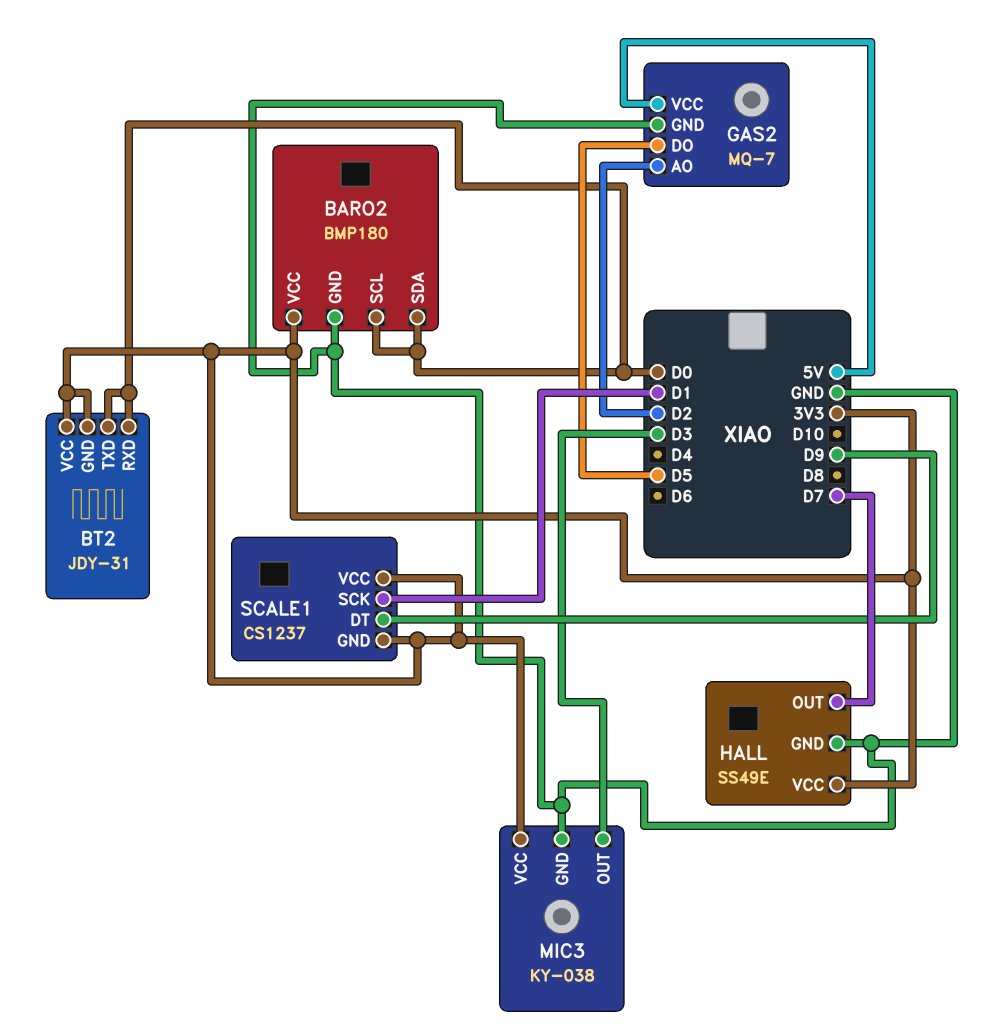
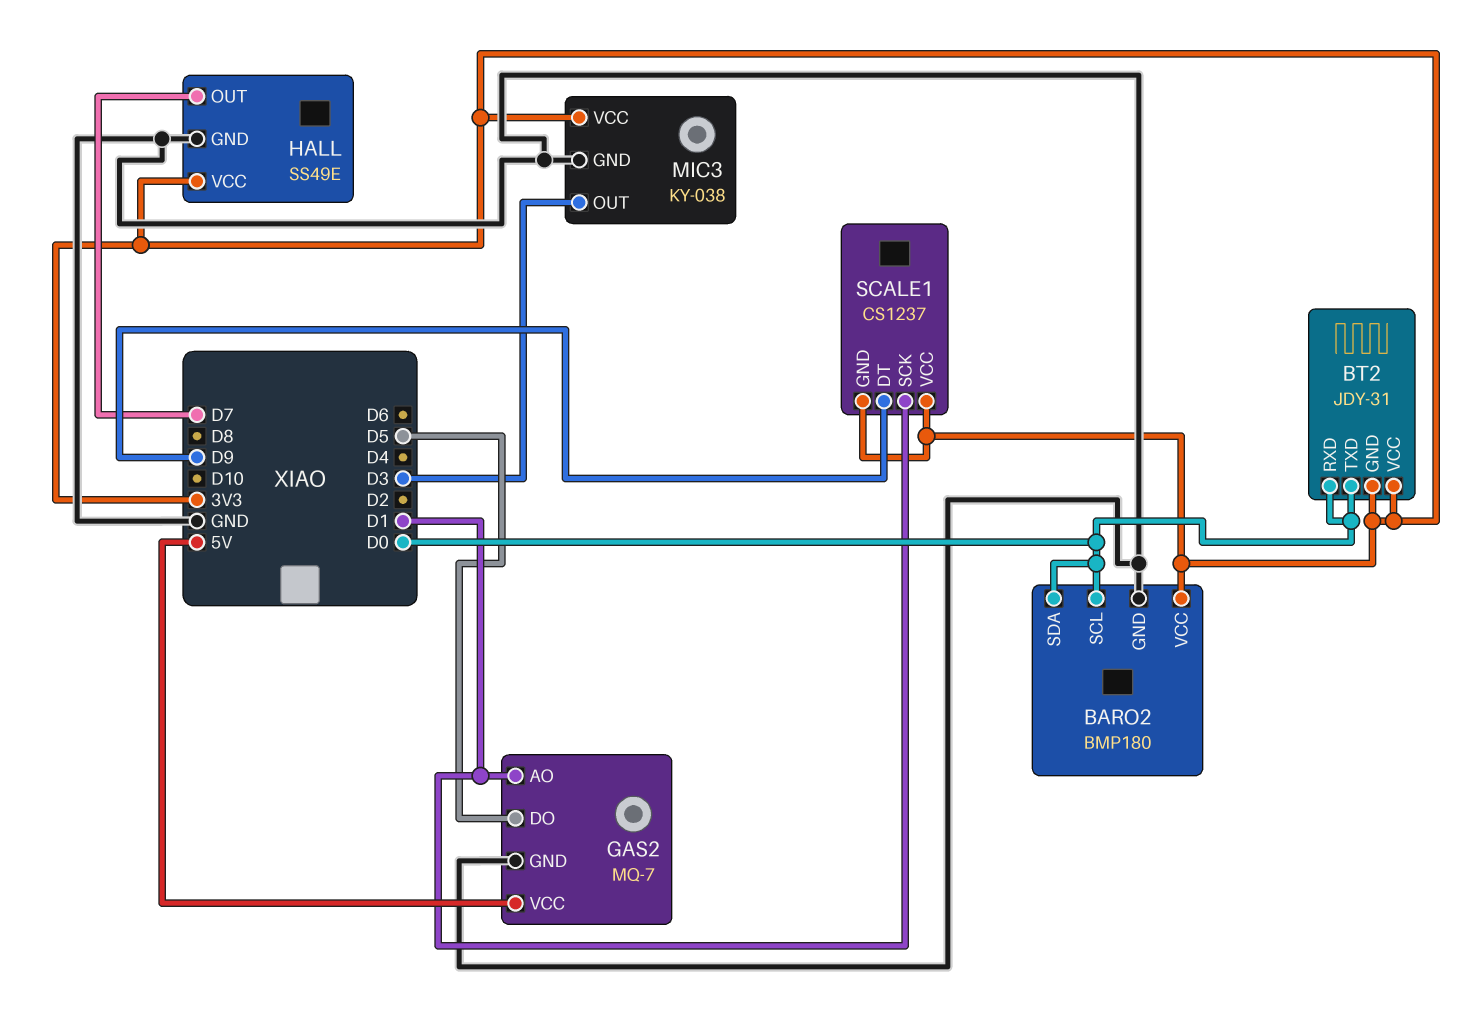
GAS2 pin AO: D2 -> D1

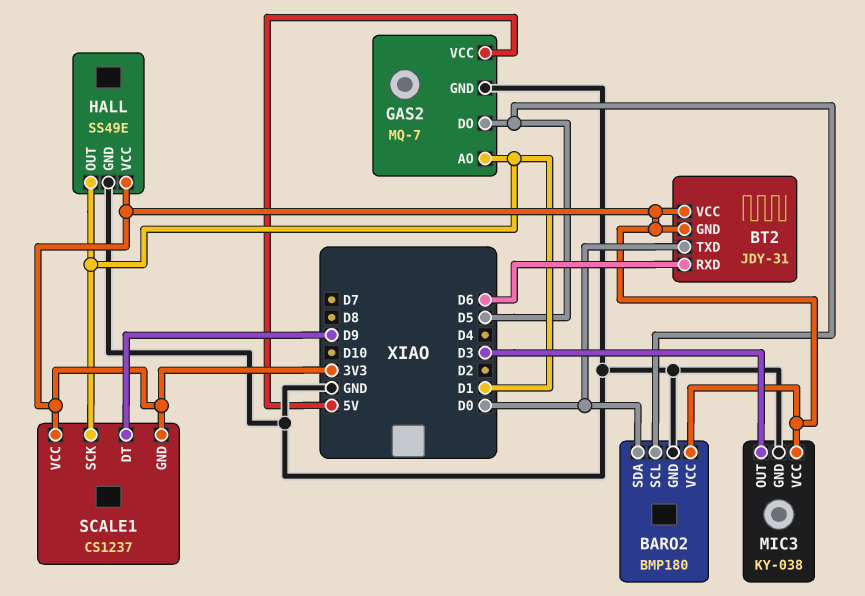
BARO2 pin SCL: D0 -> D5
BT2 pin RXD: D0 -> D6
HALL pin OUT: D7 -> D1

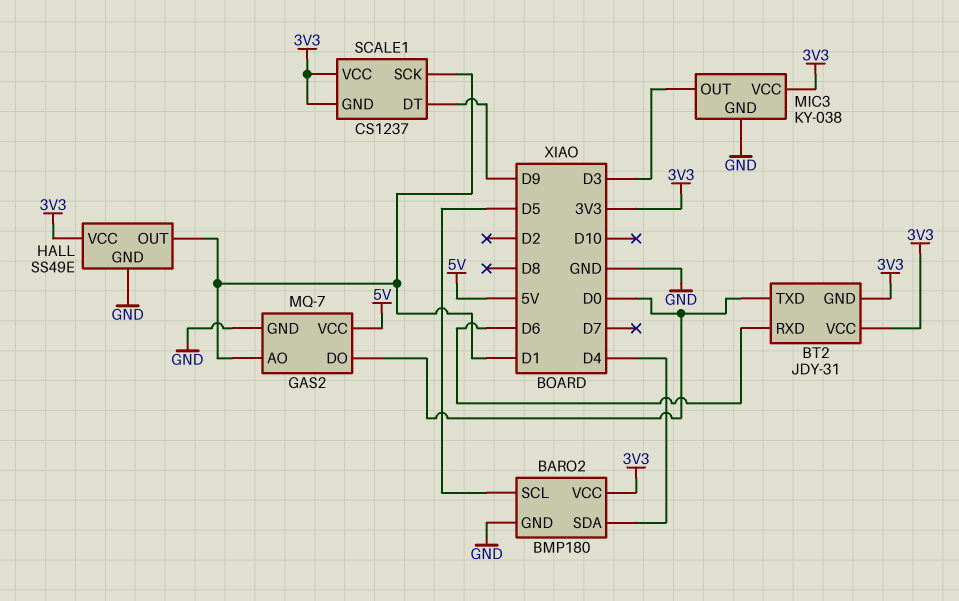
BARO2 pin SDA: D0 -> D4
GAS2 pin DO: D5 -> D0

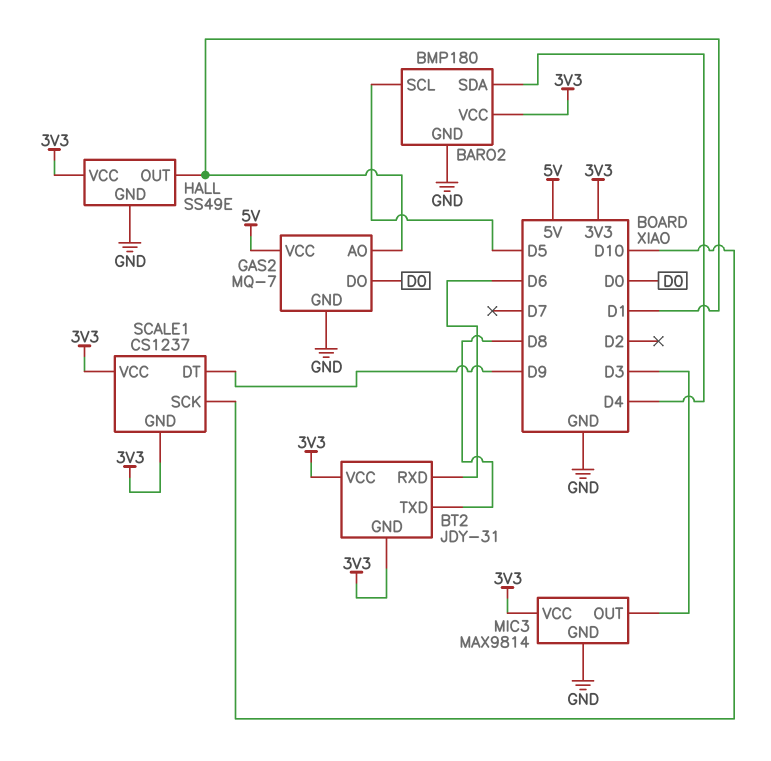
BT2 pin TXD: D0 -> D8
MIC3: KY-038 -> MAX9814
SCALE1 pin SCK: D1 -> D10

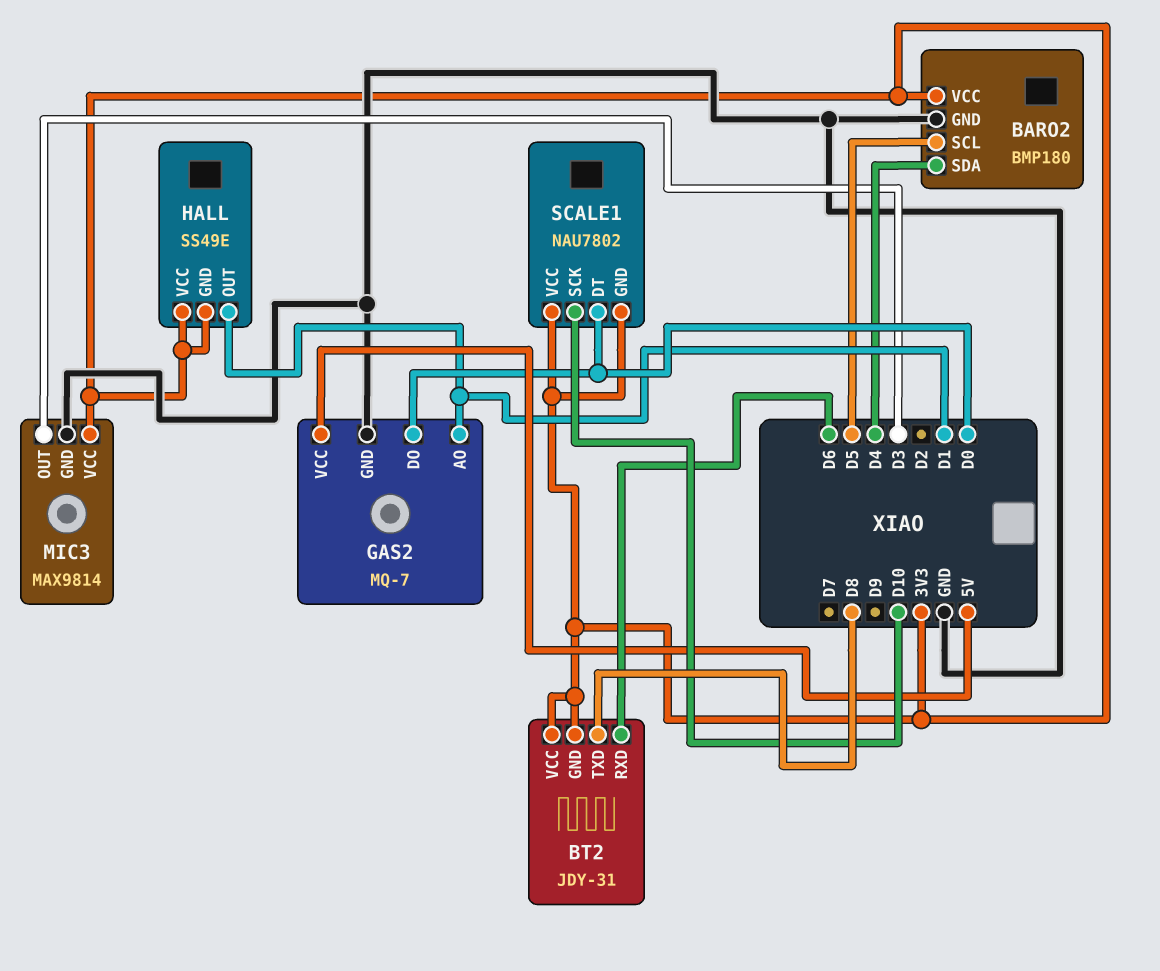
HALL pin GND: GND -> 3V3
SCALE1: CS1237 -> NAU7802
SCALE1 pin DT: D9 -> D0

